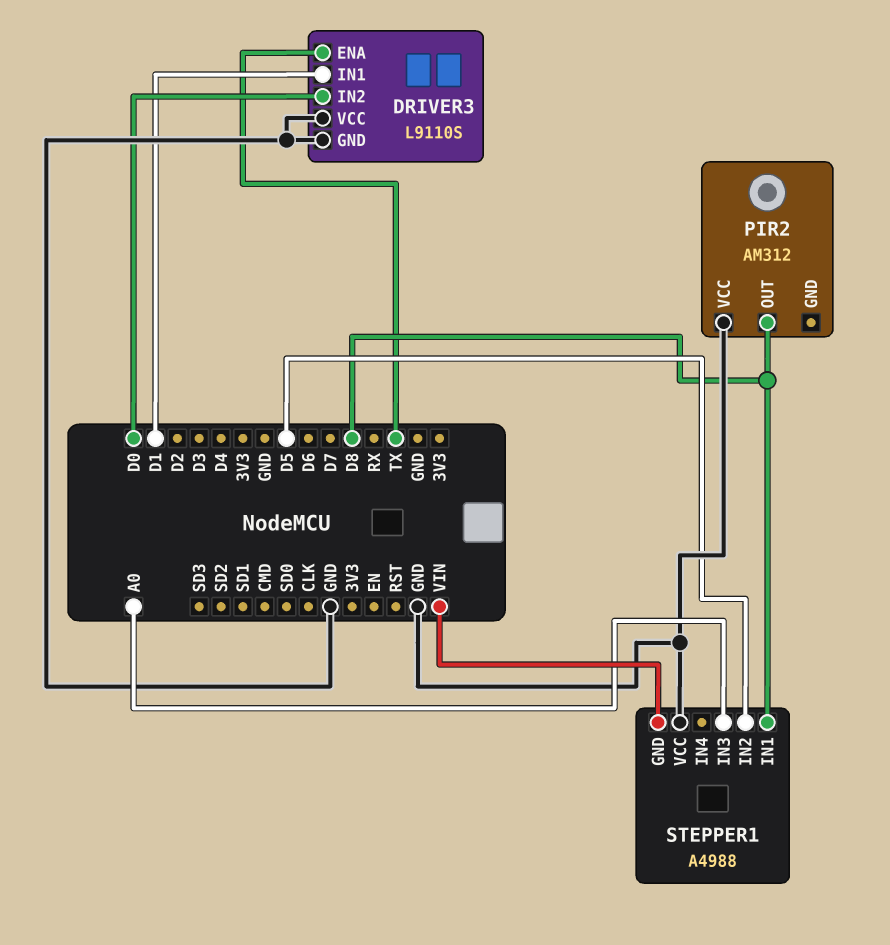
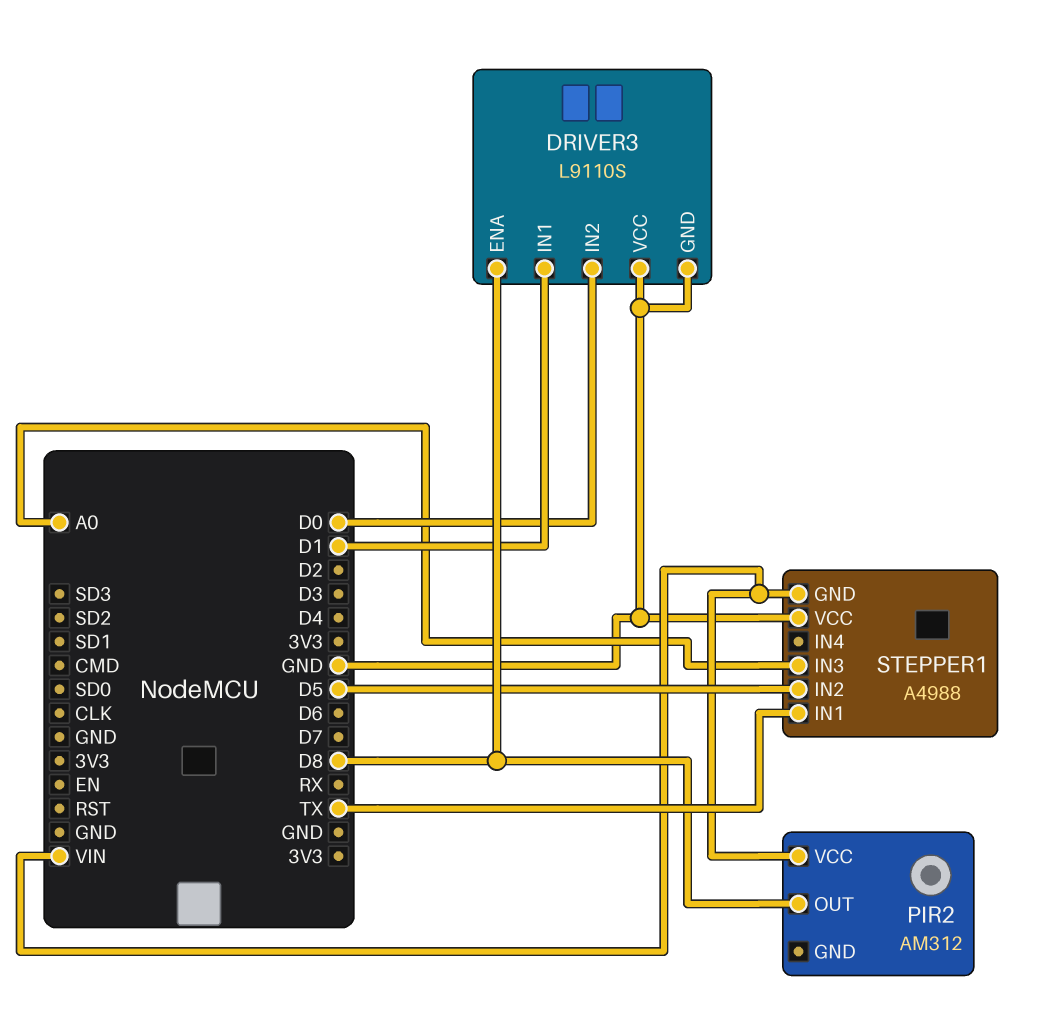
DRIVER3 pin ENA: TX -> D8
PIR2 pin VCC: GND -> VIN
STEPPER1 pin IN1: D8 -> TX

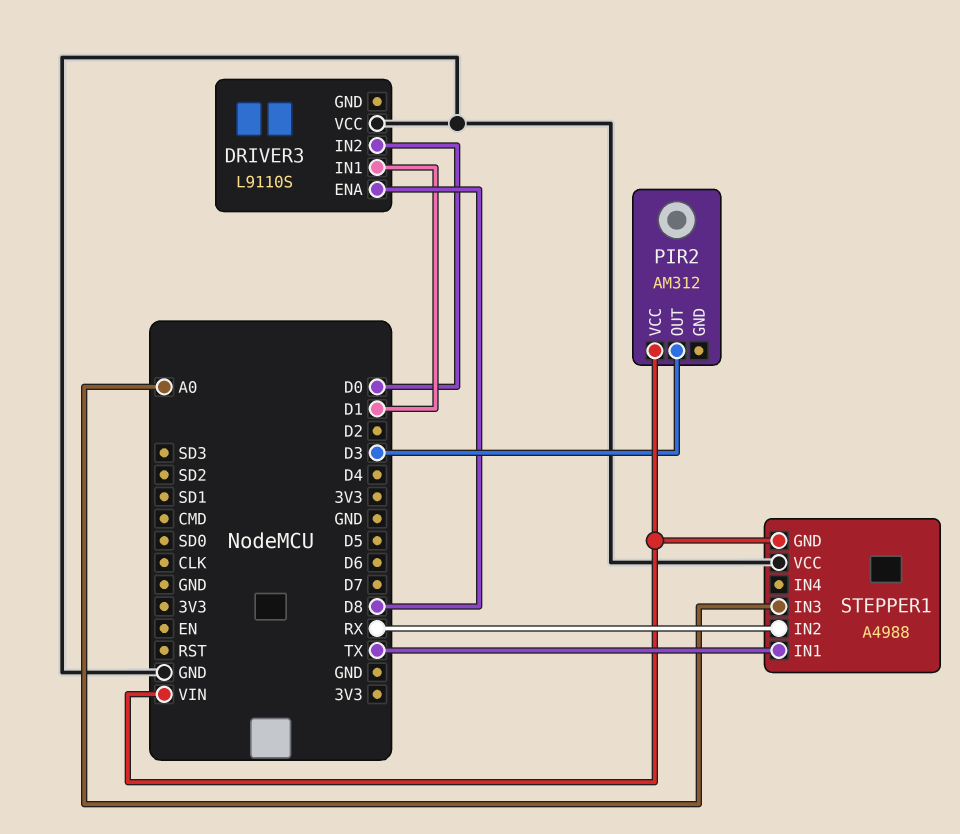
DRIVER3 pin GND: GND -> none
PIR2 pin OUT: D8 -> D3
STEPPER1 pin IN2: D5 -> RX

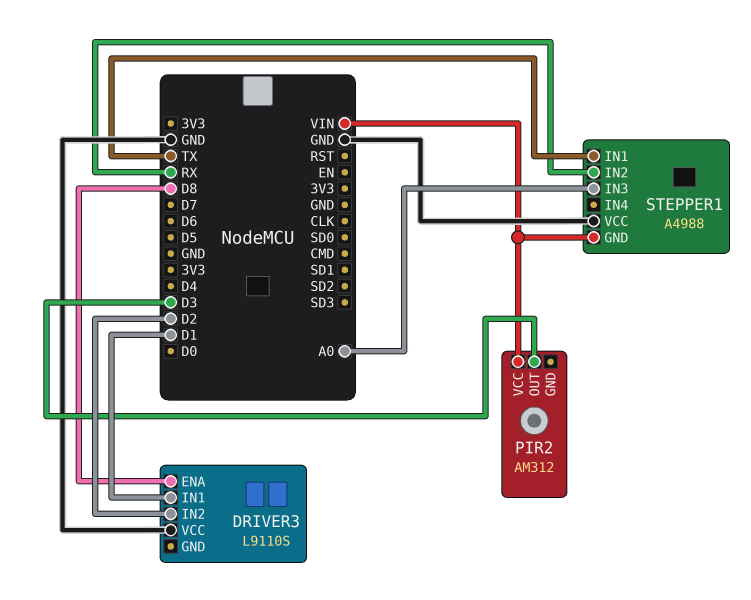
DRIVER3 pin IN2: D0 -> D2

